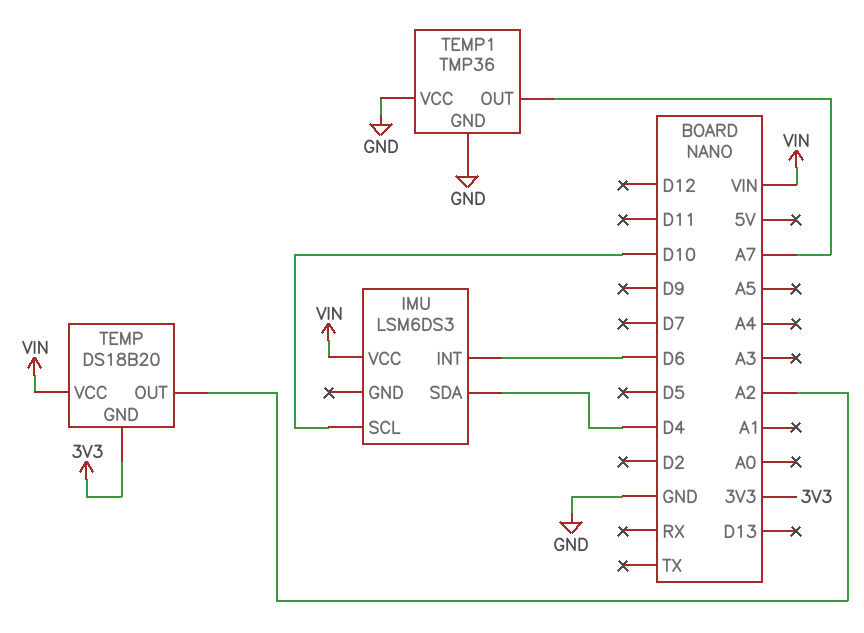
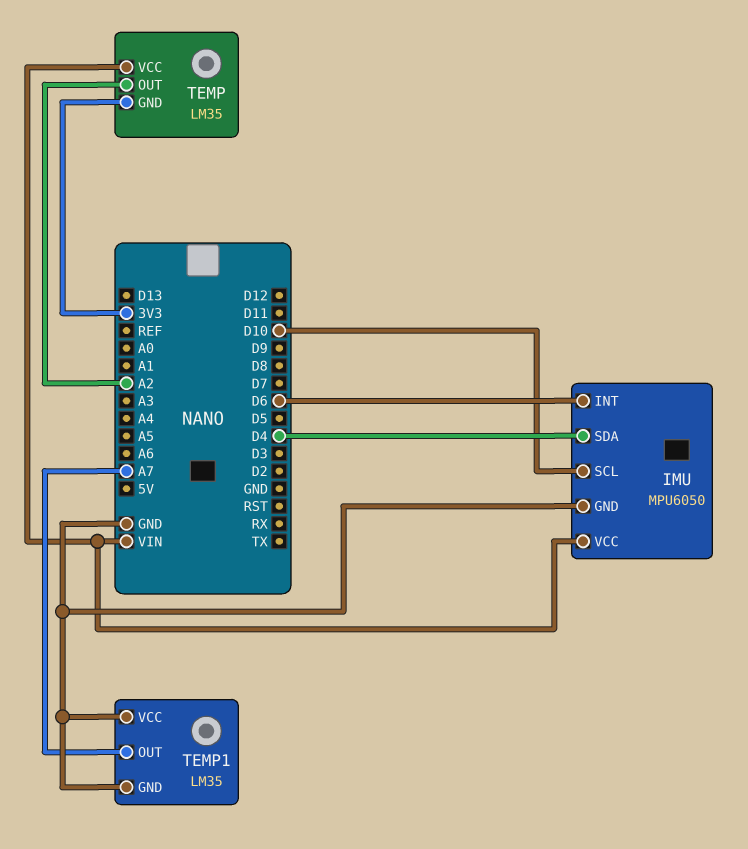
IMU: LSM6DS3 -> MPU6050
IMU pin GND: none -> GND
TEMP: DS18B20 -> LM35
TEMP1: TMP36 -> LM35

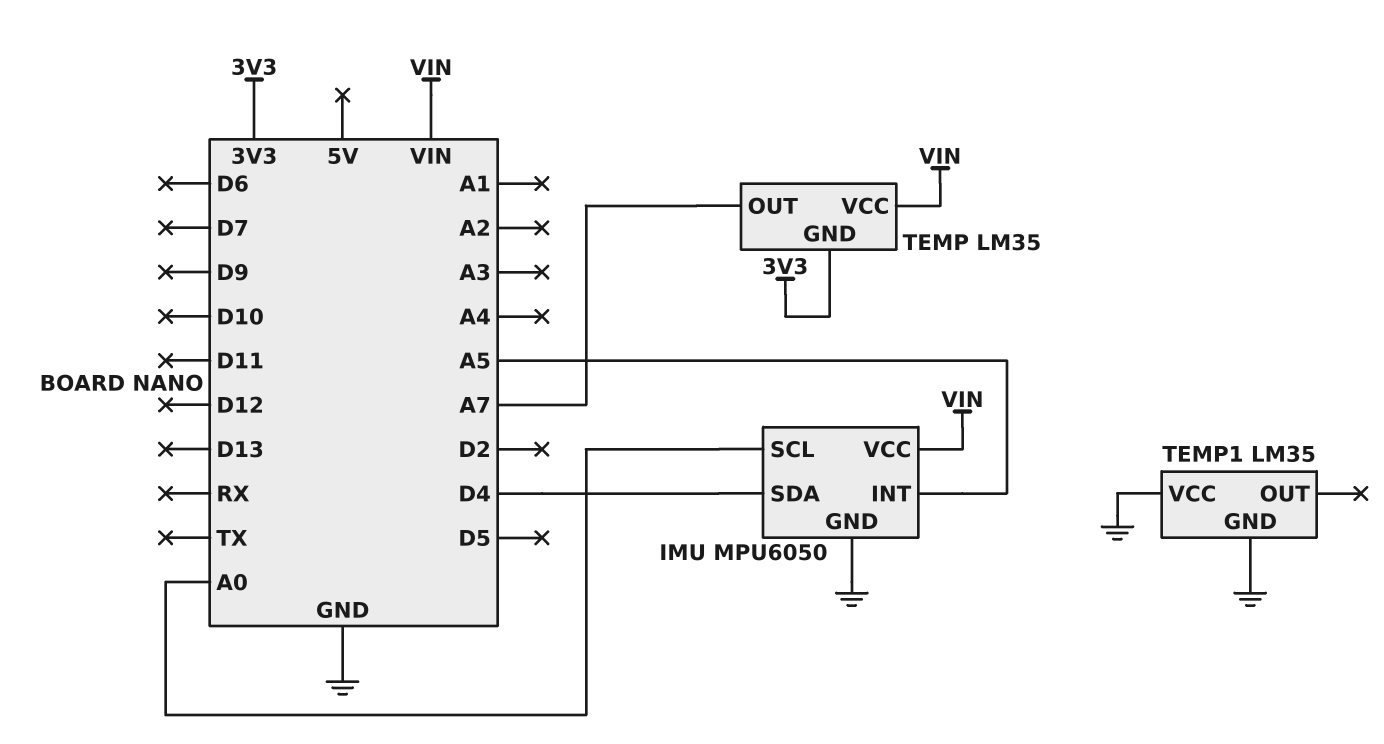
IMU pin INT: D6 -> A5
IMU pin SCL: D10 -> A0
TEMP pin OUT: A2 -> A7
TEMP1 pin OUT: A7 -> none

